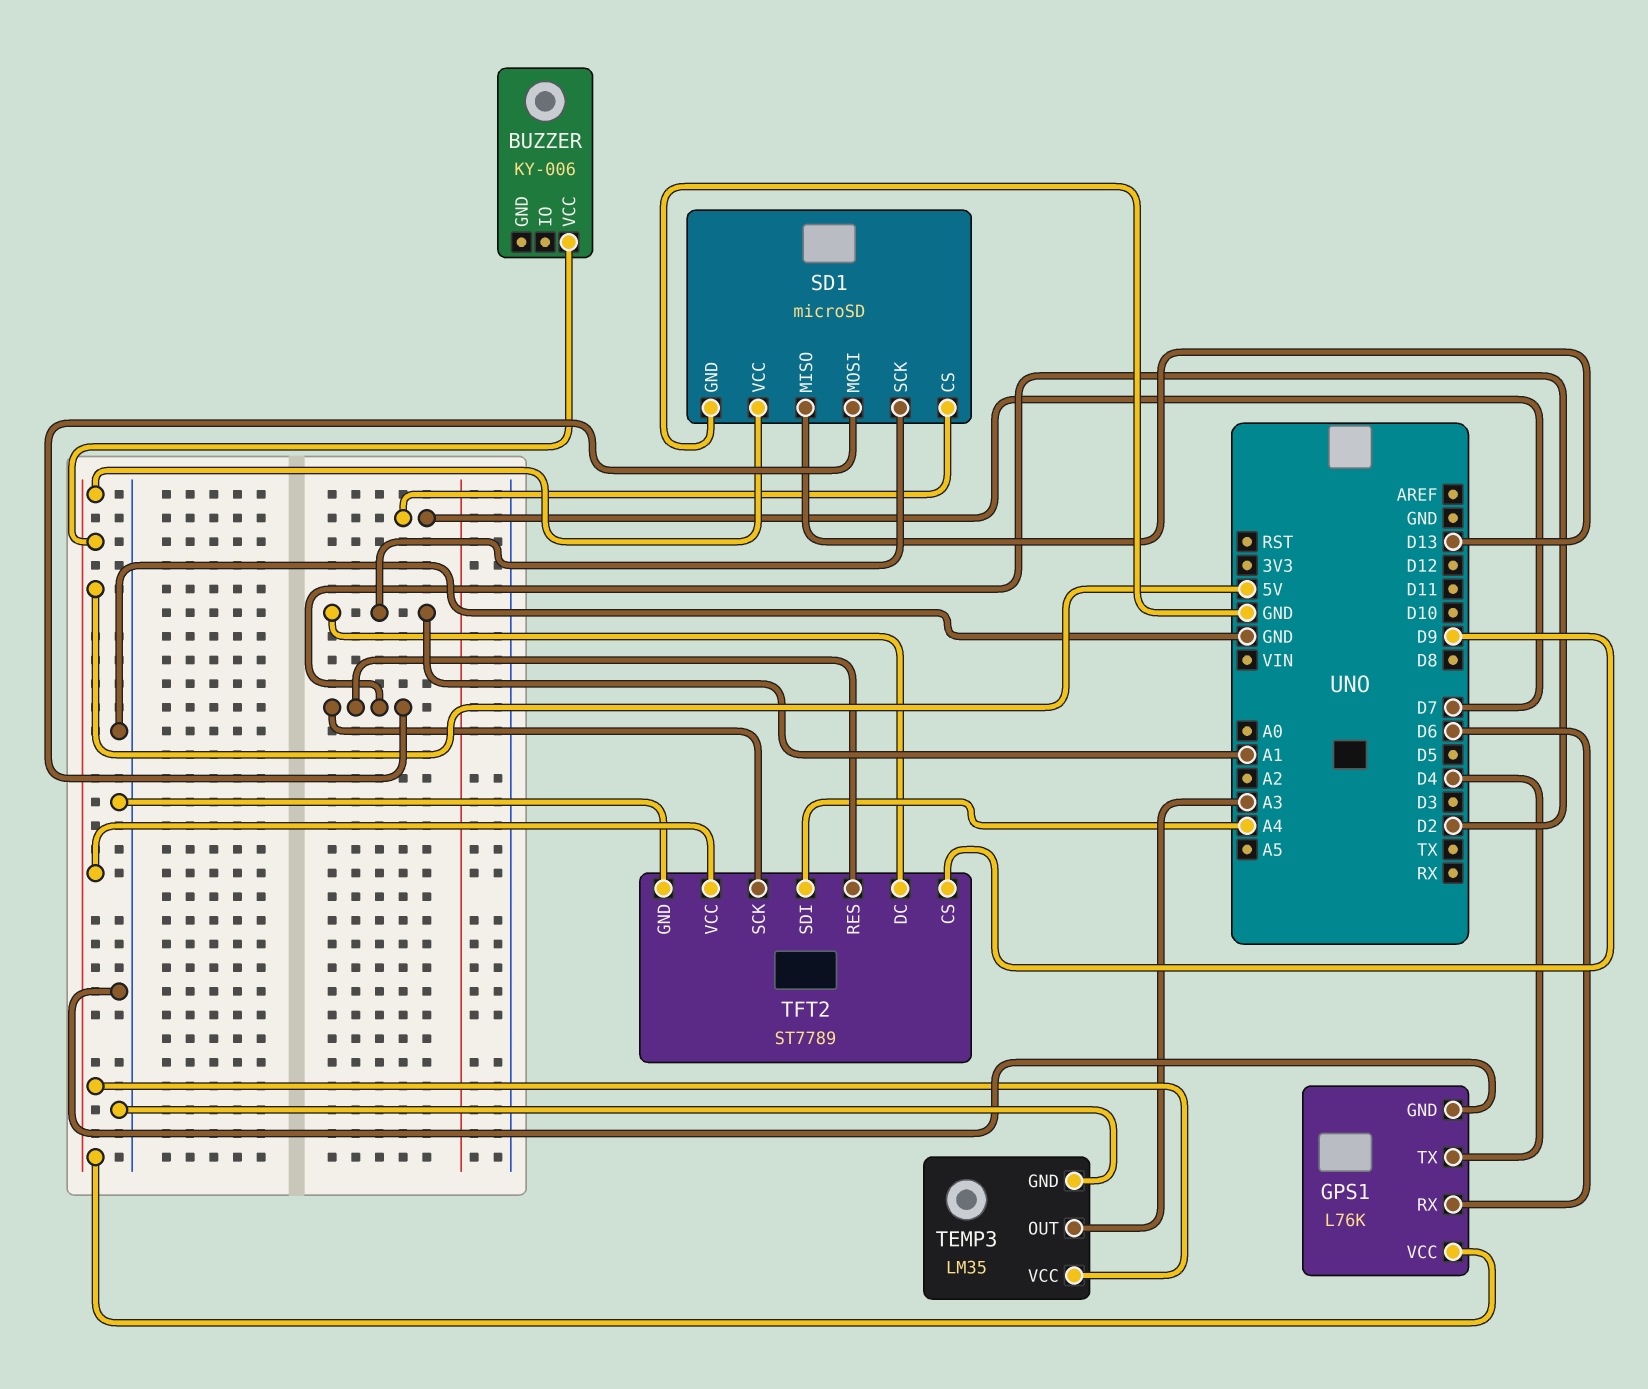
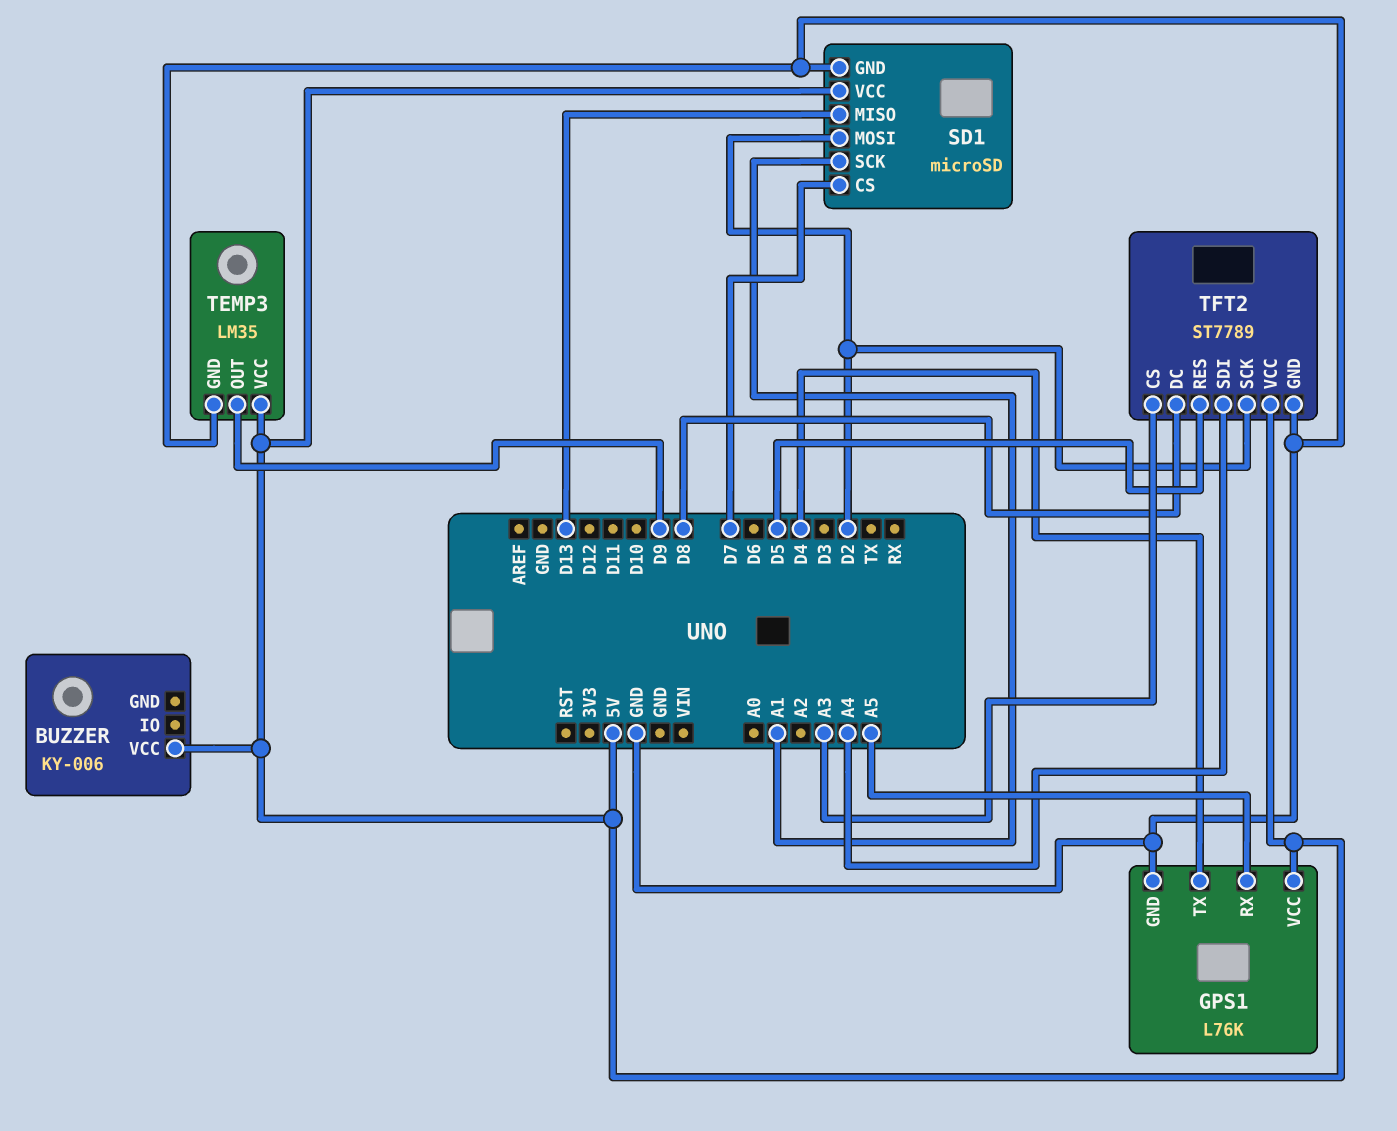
GPS1 pin RX: D6 -> A5
TEMP3 pin OUT: A3 -> D9
TFT2 pin CS: D9 -> A3
TFT2 pin DC: A1 -> D8
TFT2 pin RES: D2 -> D5

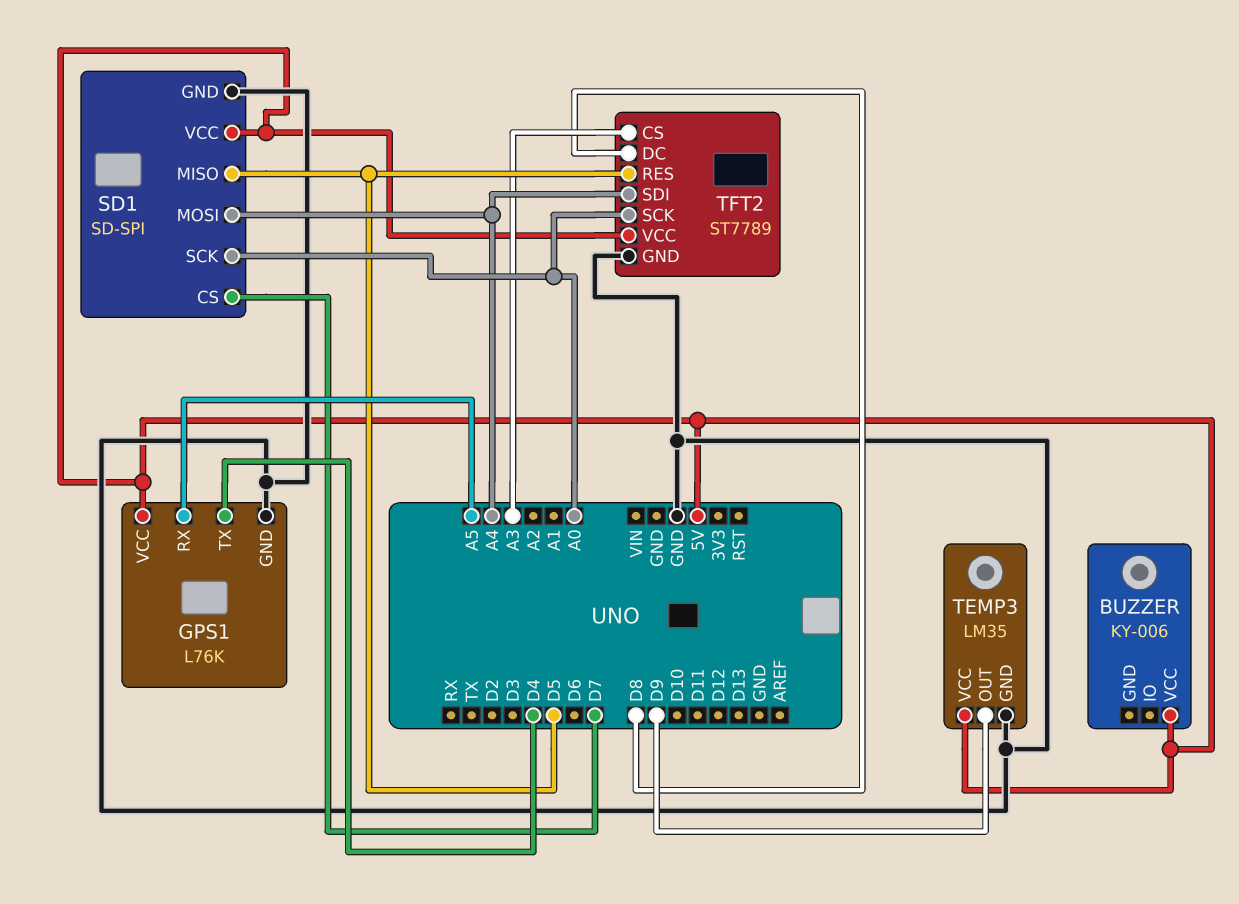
SD1: microSD -> SD-SPI
SD1 pin MISO: D13 -> D5
SD1 pin MOSI: D2 -> A4
SD1 pin SCK: A1 -> A0
TFT2 pin SCK: D2 -> A0

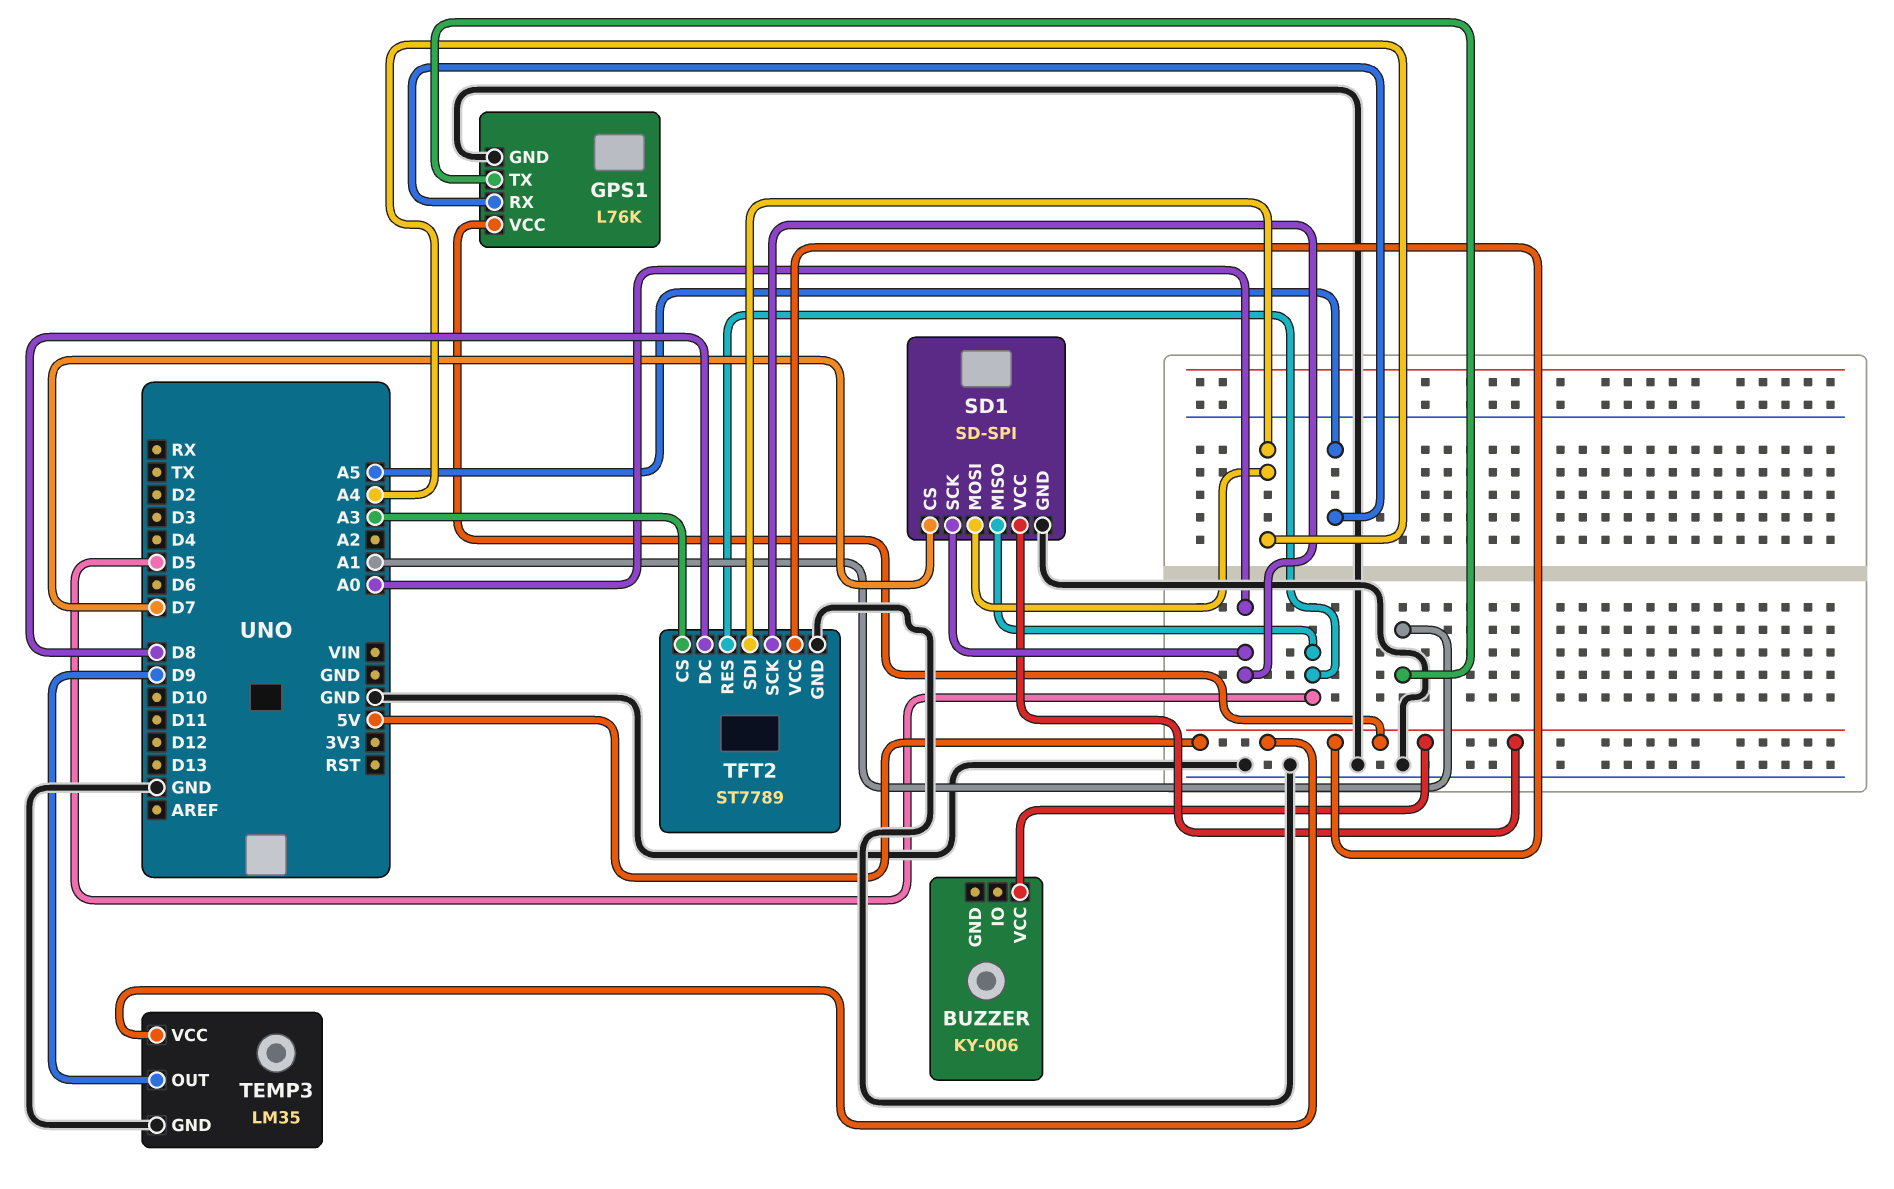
GPS1 pin TX: D4 -> A1

